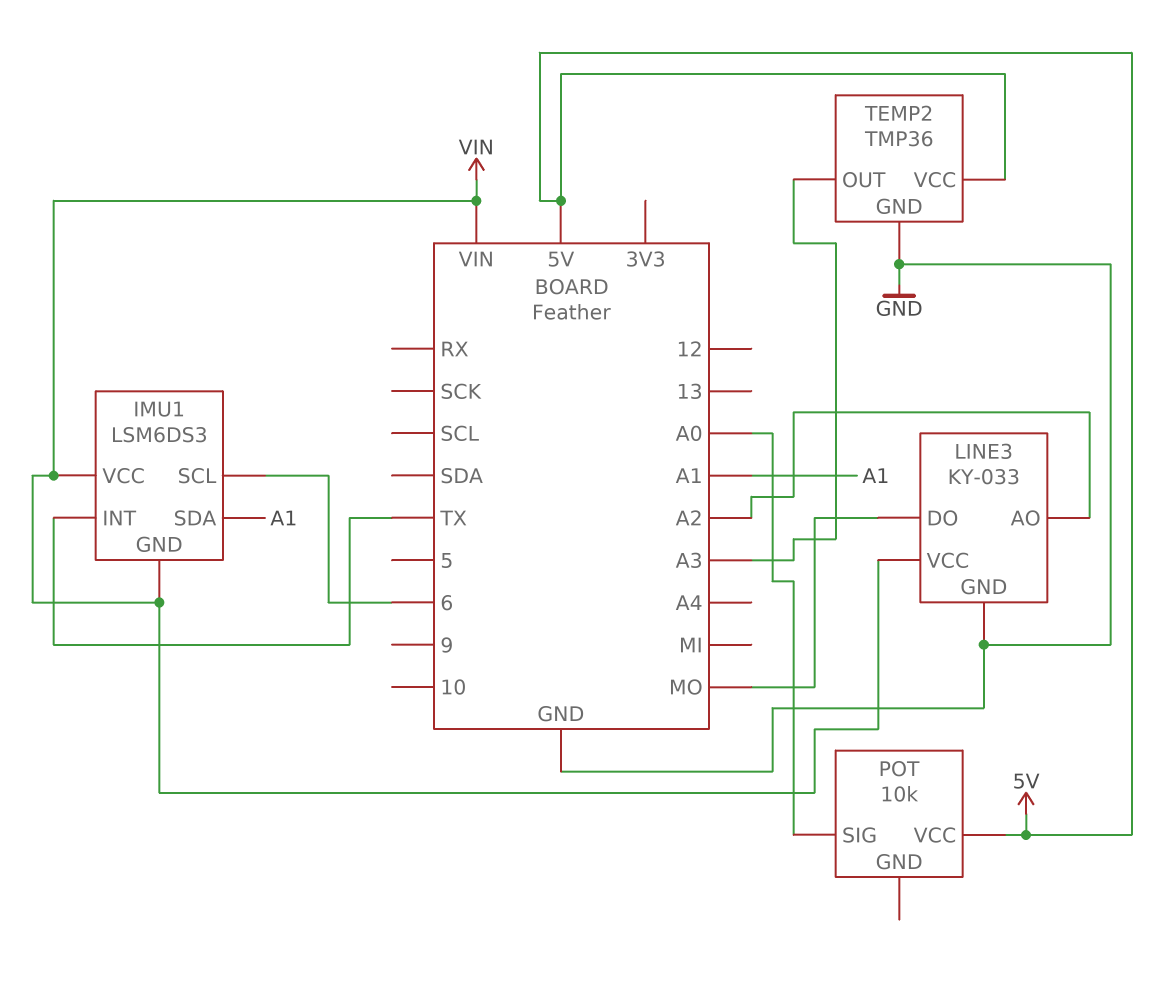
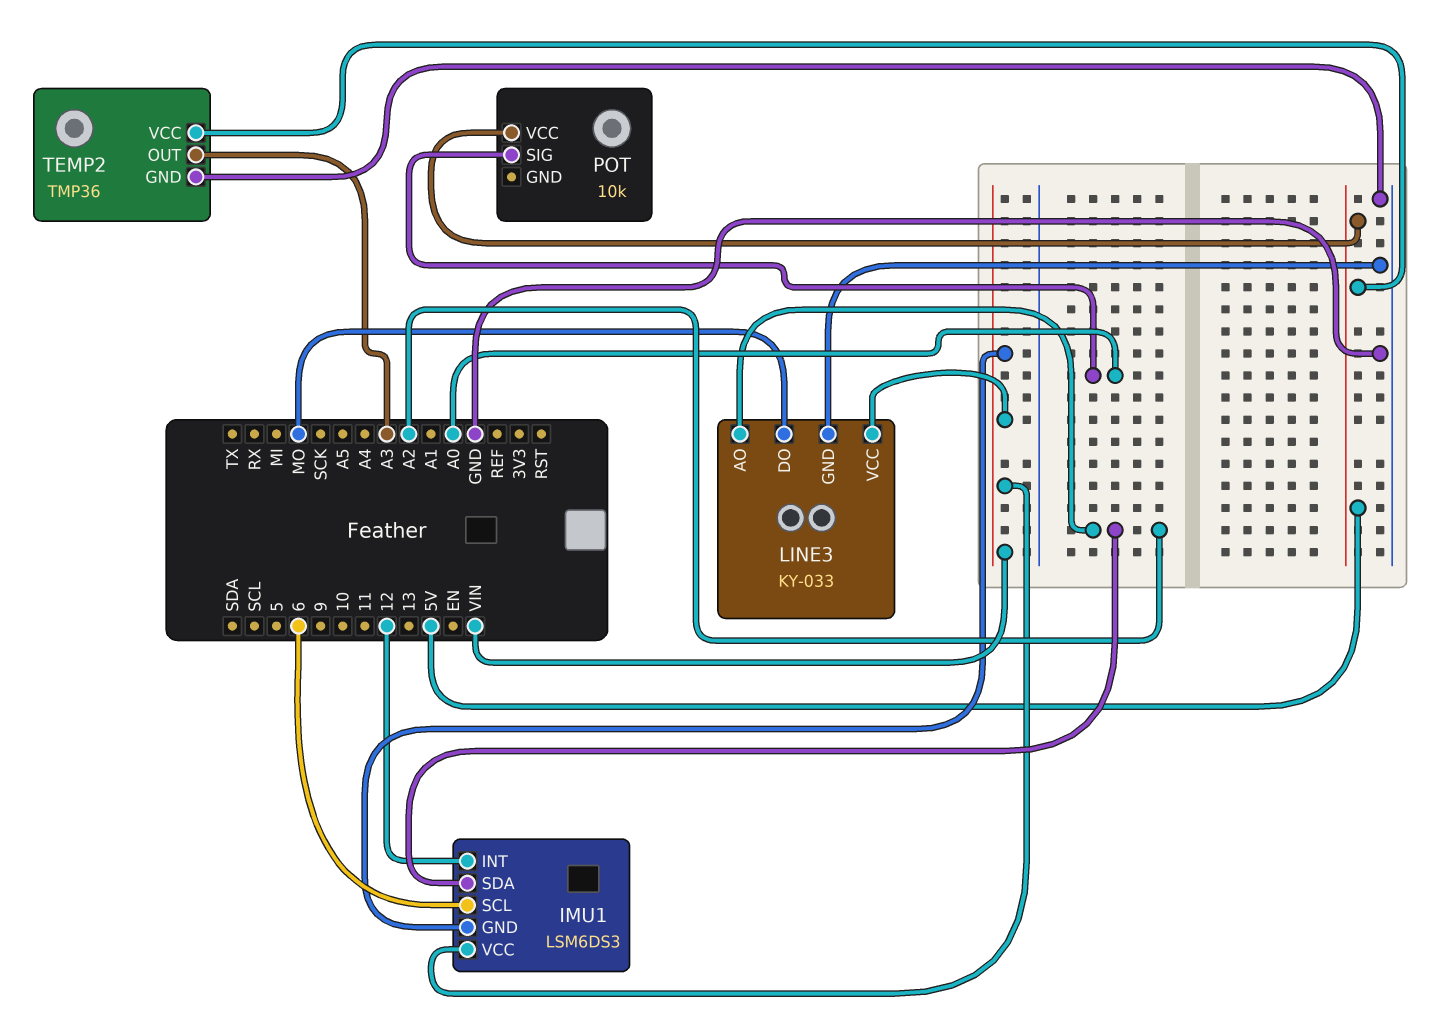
IMU1 pin INT: TX -> 12
IMU1 pin SDA: A1 -> A2

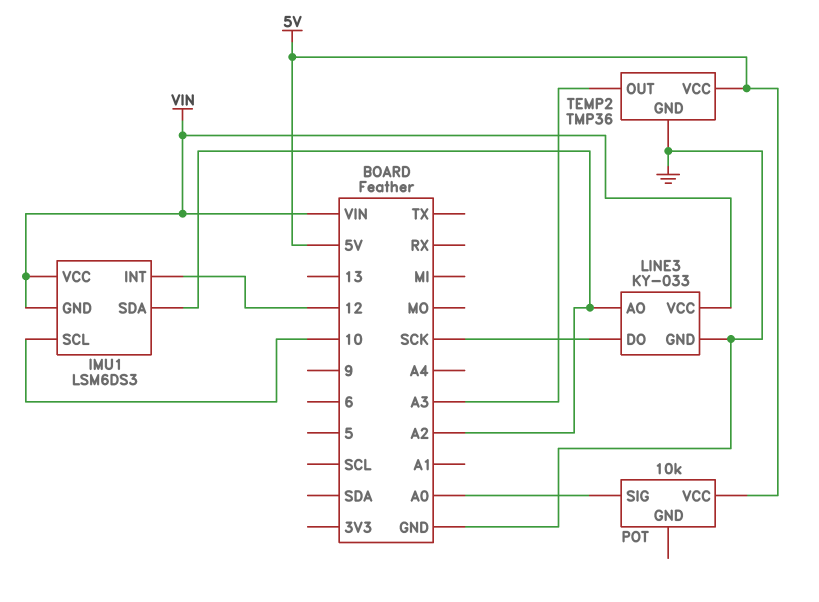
IMU1 pin SCL: 6 -> 10
LINE3 pin DO: MO -> SCK

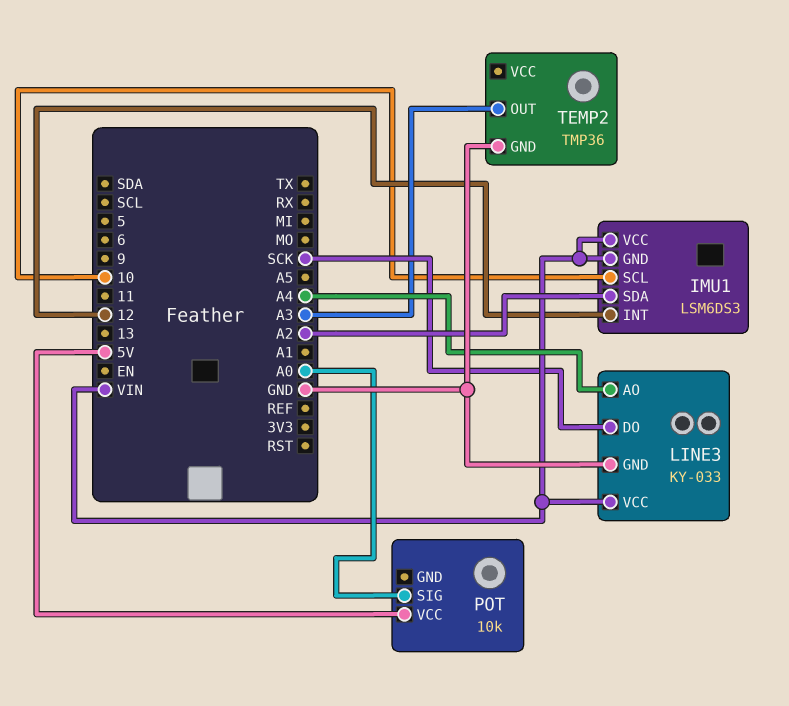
LINE3 pin AO: A2 -> A4
TEMP2 pin VCC: 5V -> none

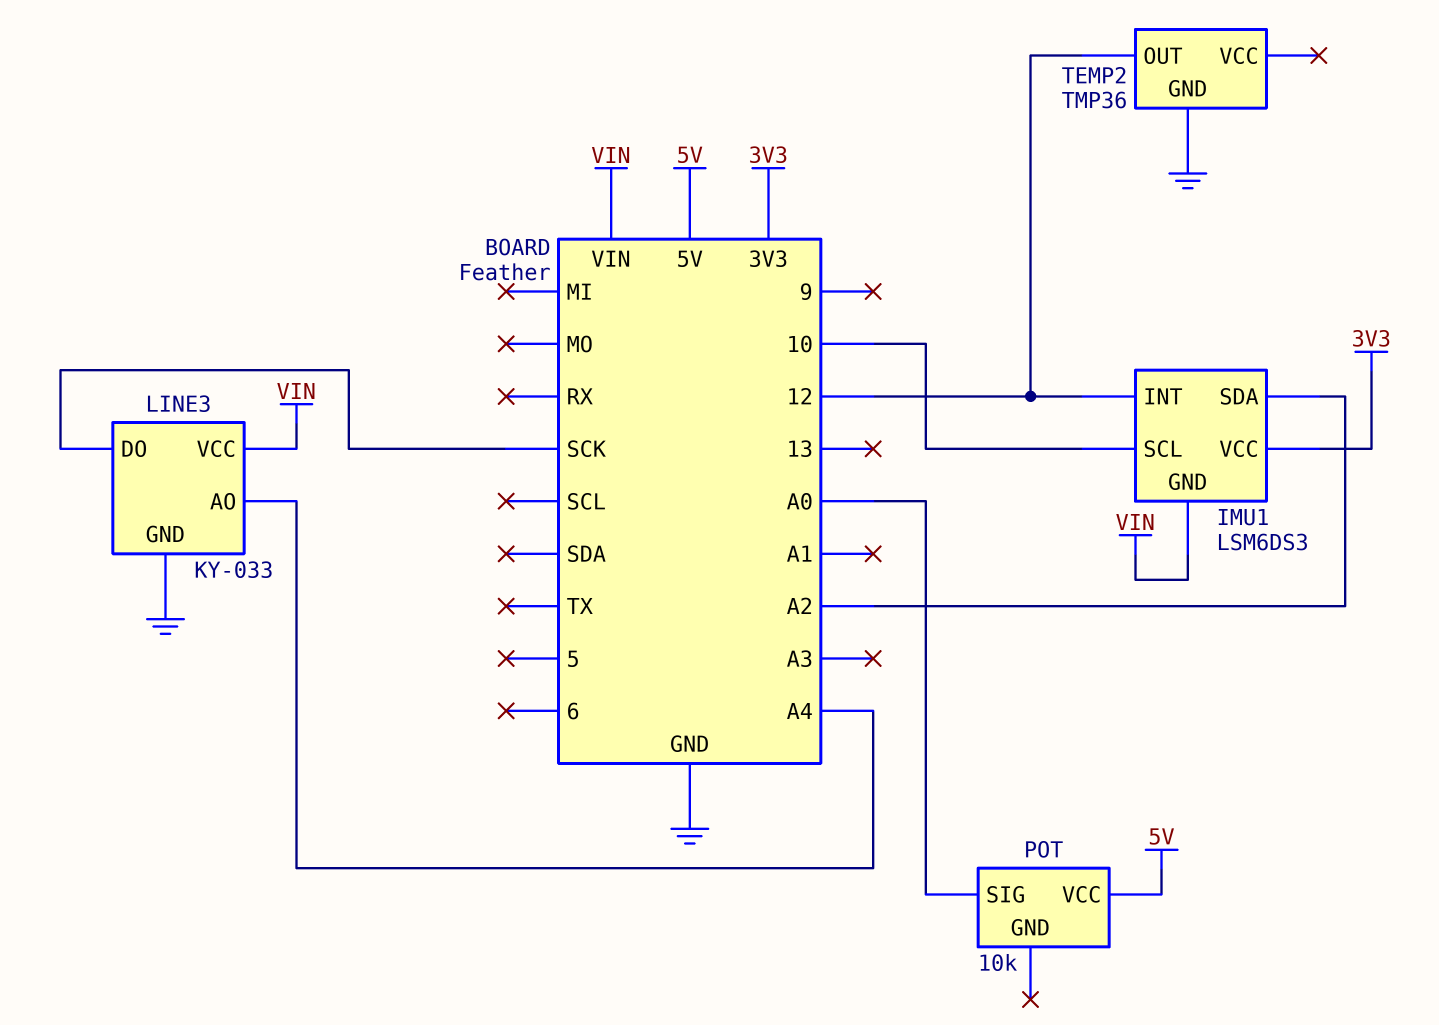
IMU1 pin VCC: VIN -> 3V3
TEMP2 pin OUT: A3 -> 12

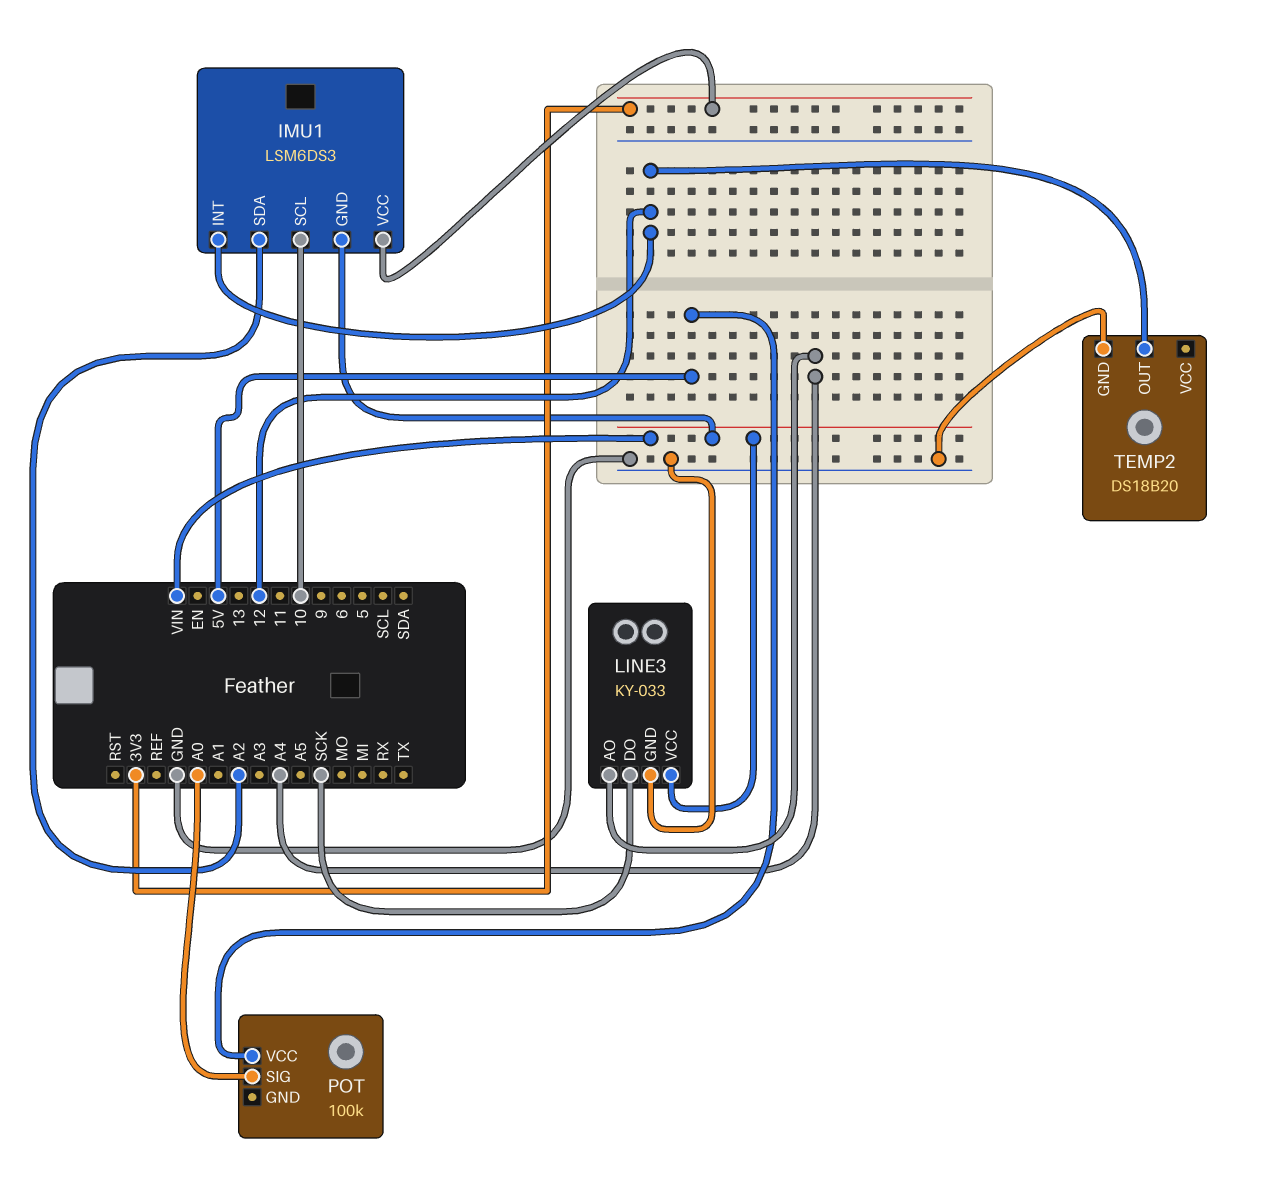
POT: 10k -> 100k
TEMP2: TMP36 -> DS18B20

